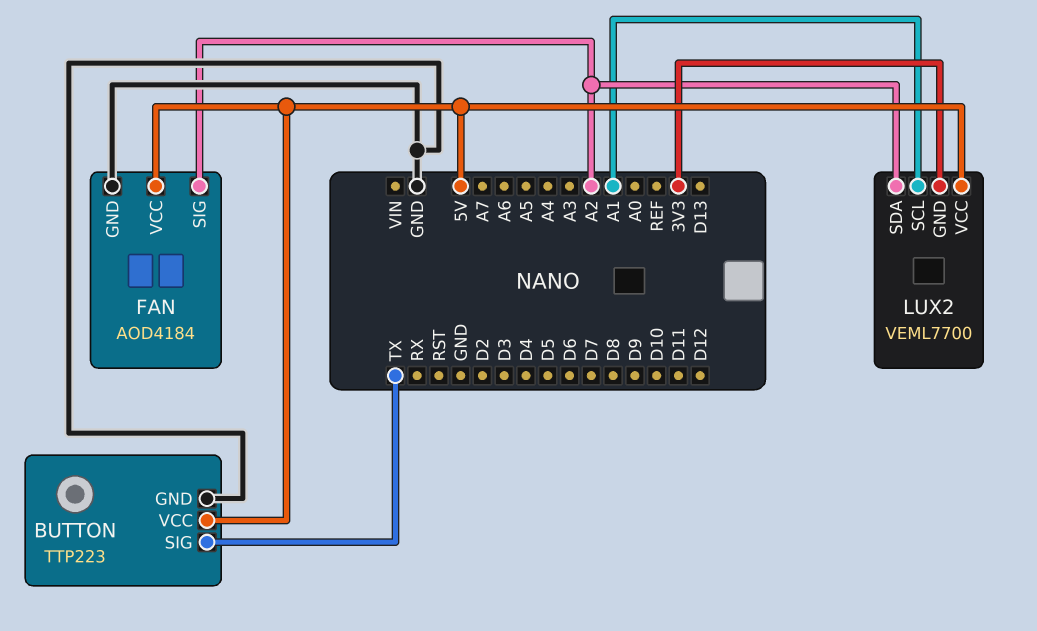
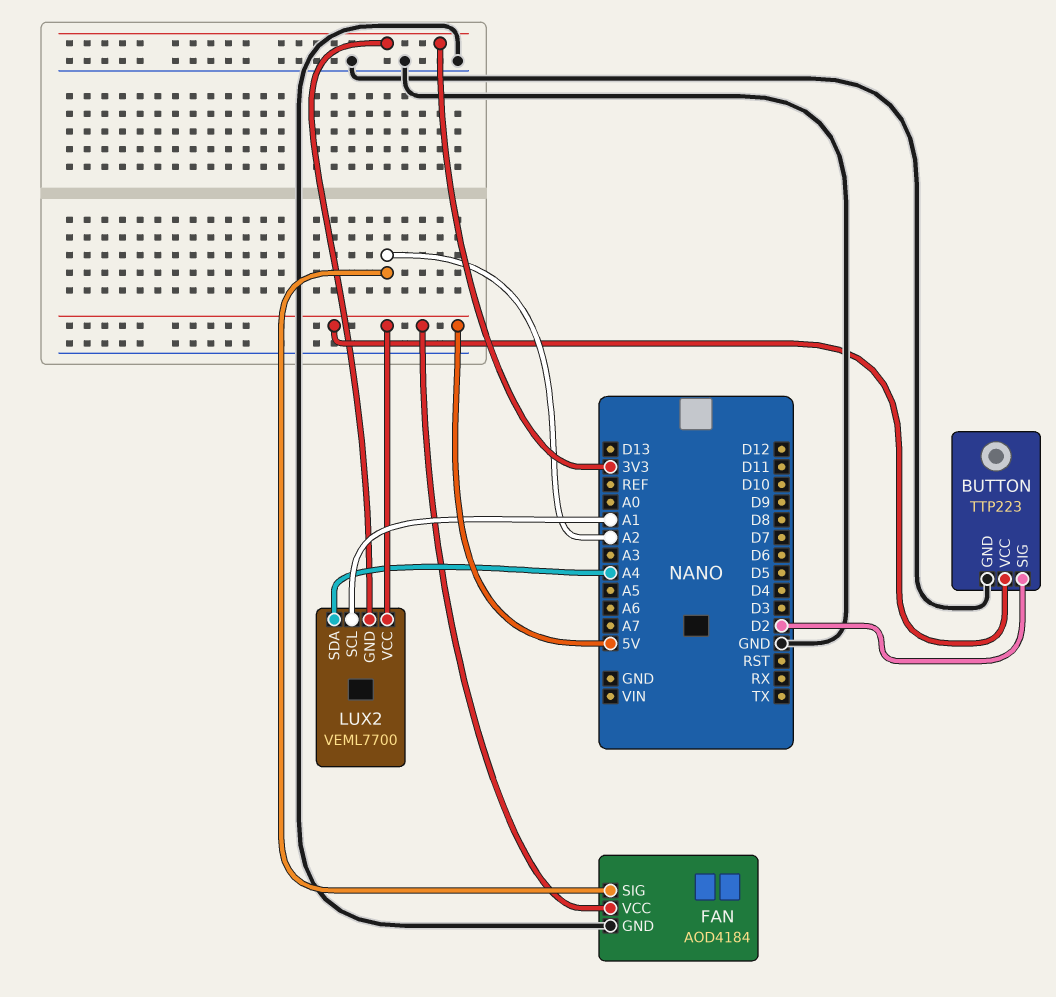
BUTTON pin SIG: TX -> D2
LUX2 pin SDA: A2 -> A4

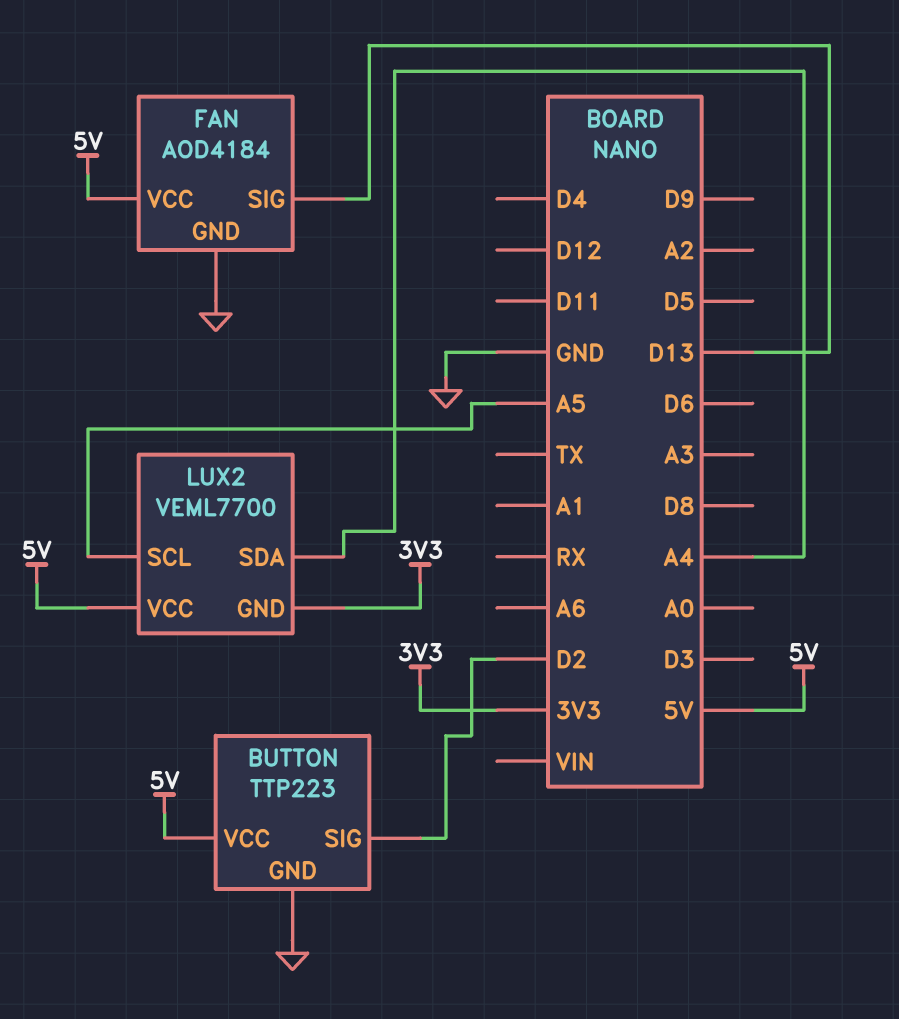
FAN pin SIG: A2 -> D13
LUX2 pin SCL: A1 -> A5

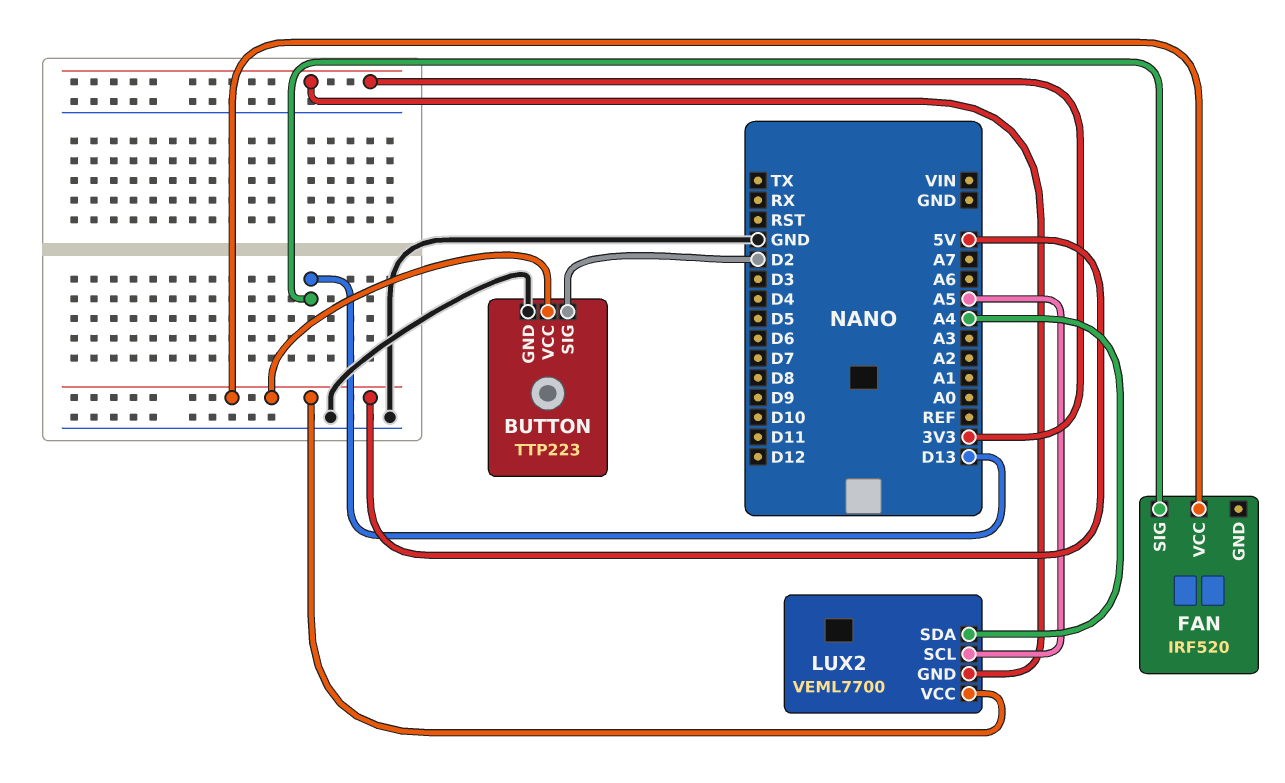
FAN: AOD4184 -> IRF520
FAN pin GND: GND -> none

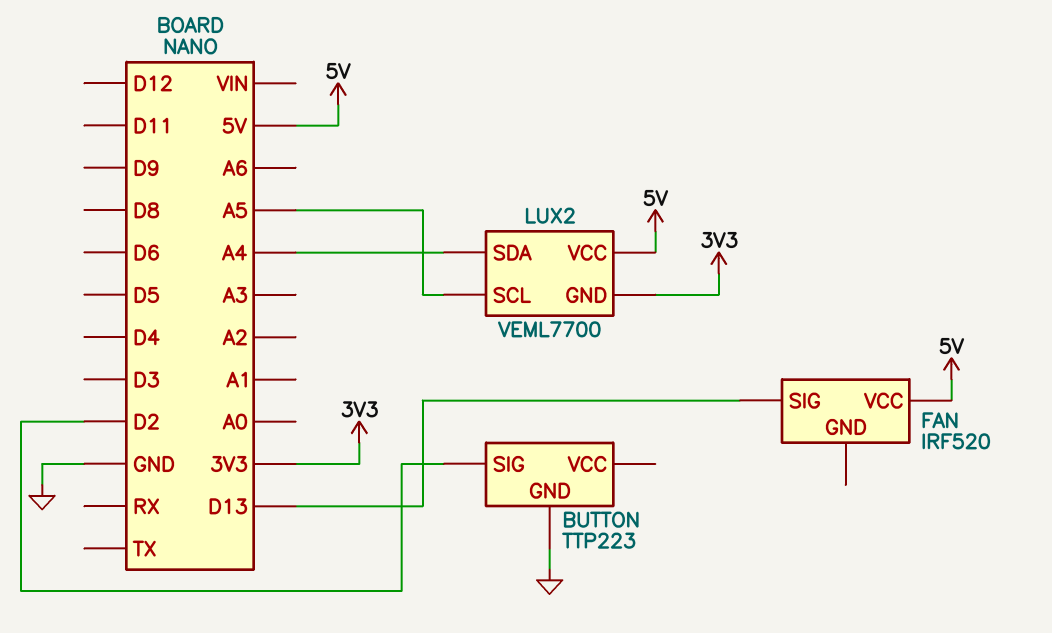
BUTTON pin VCC: 5V -> none

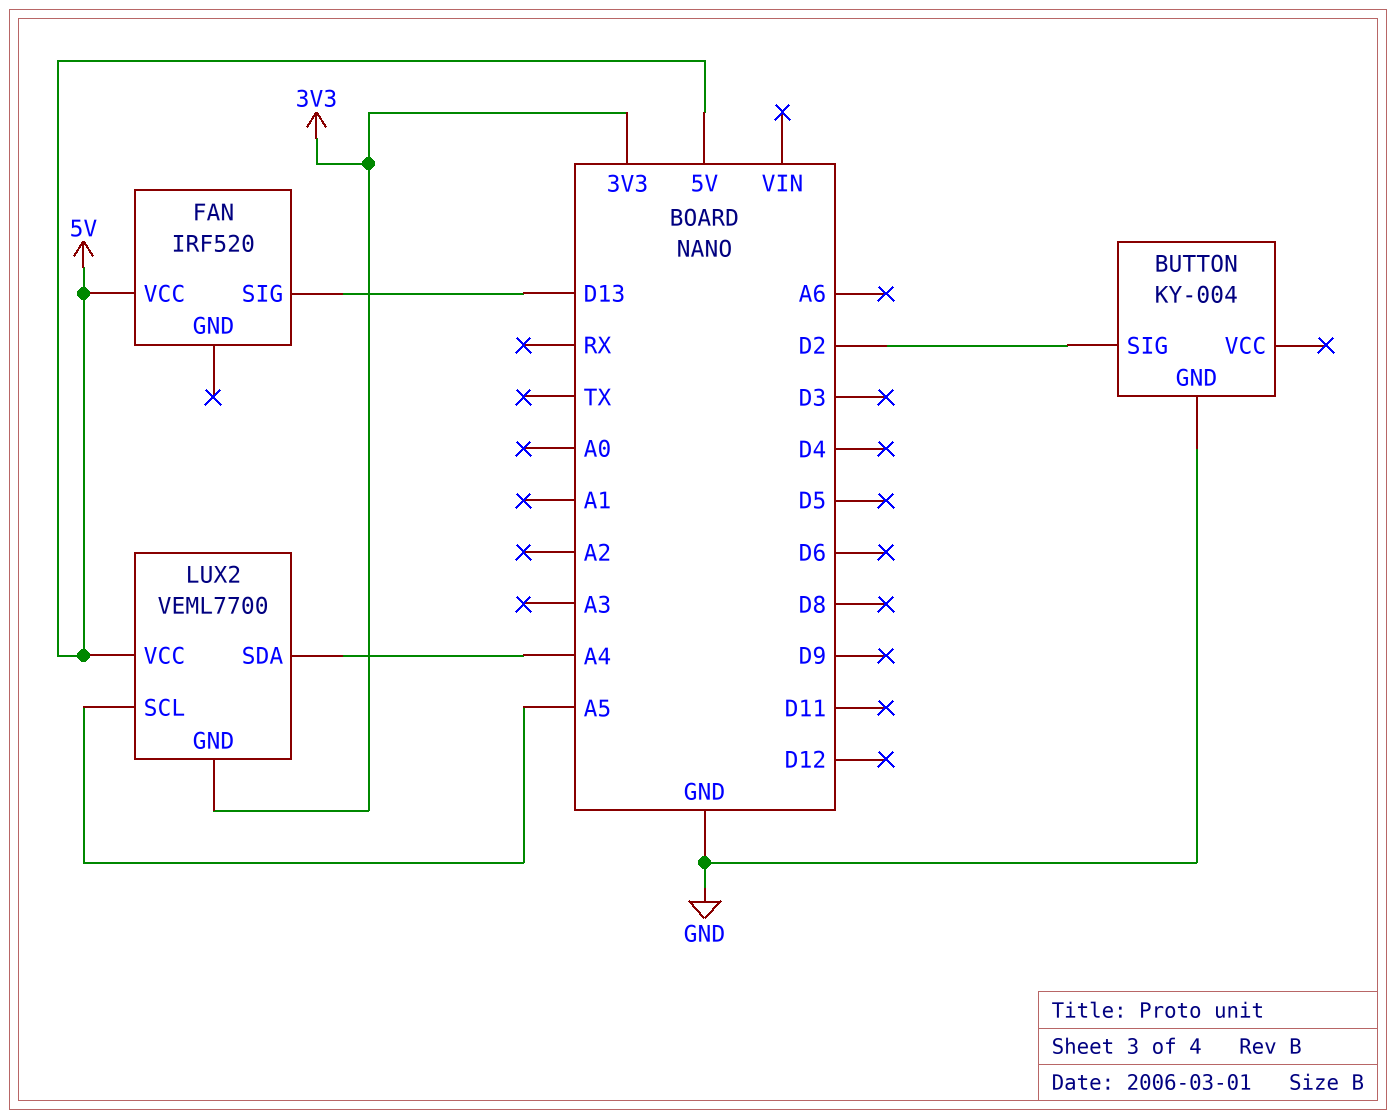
BUTTON: TTP223 -> KY-004

